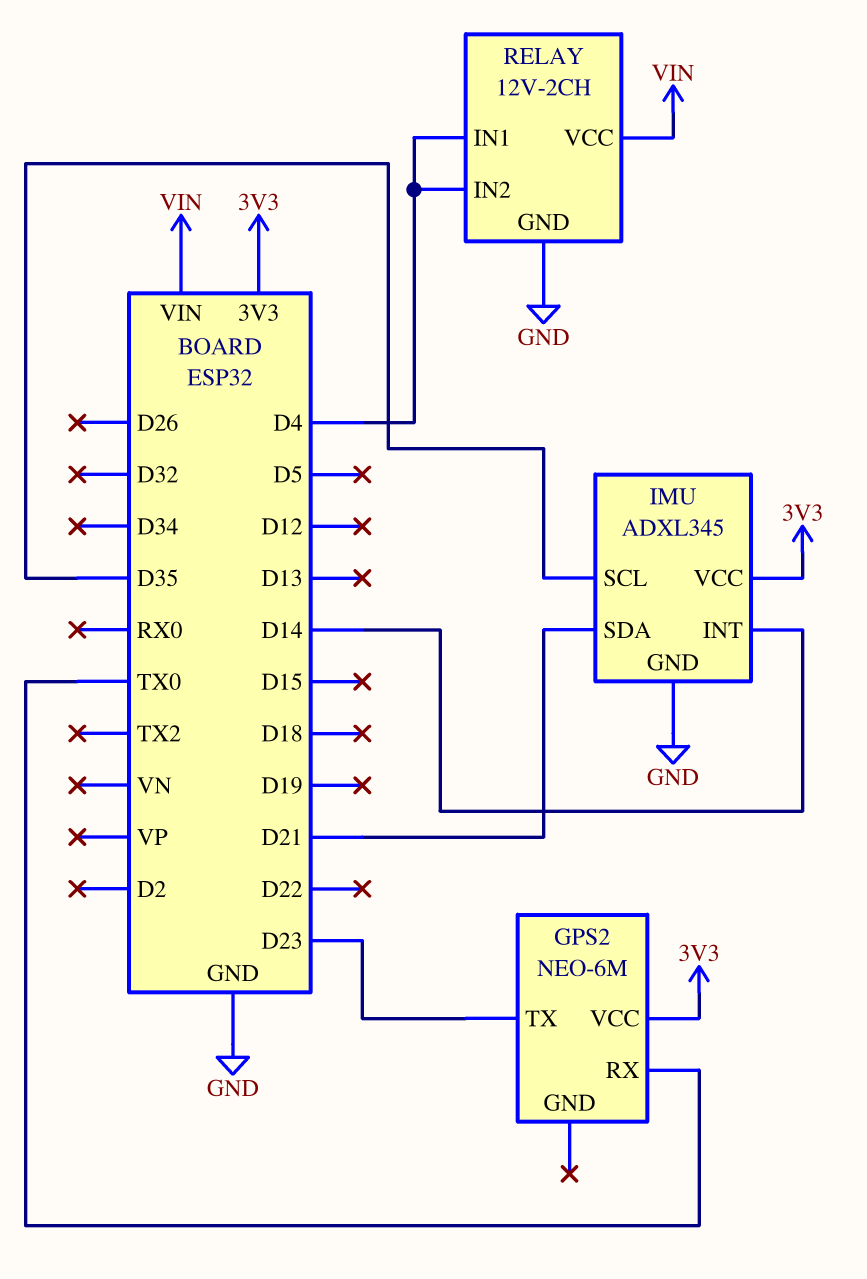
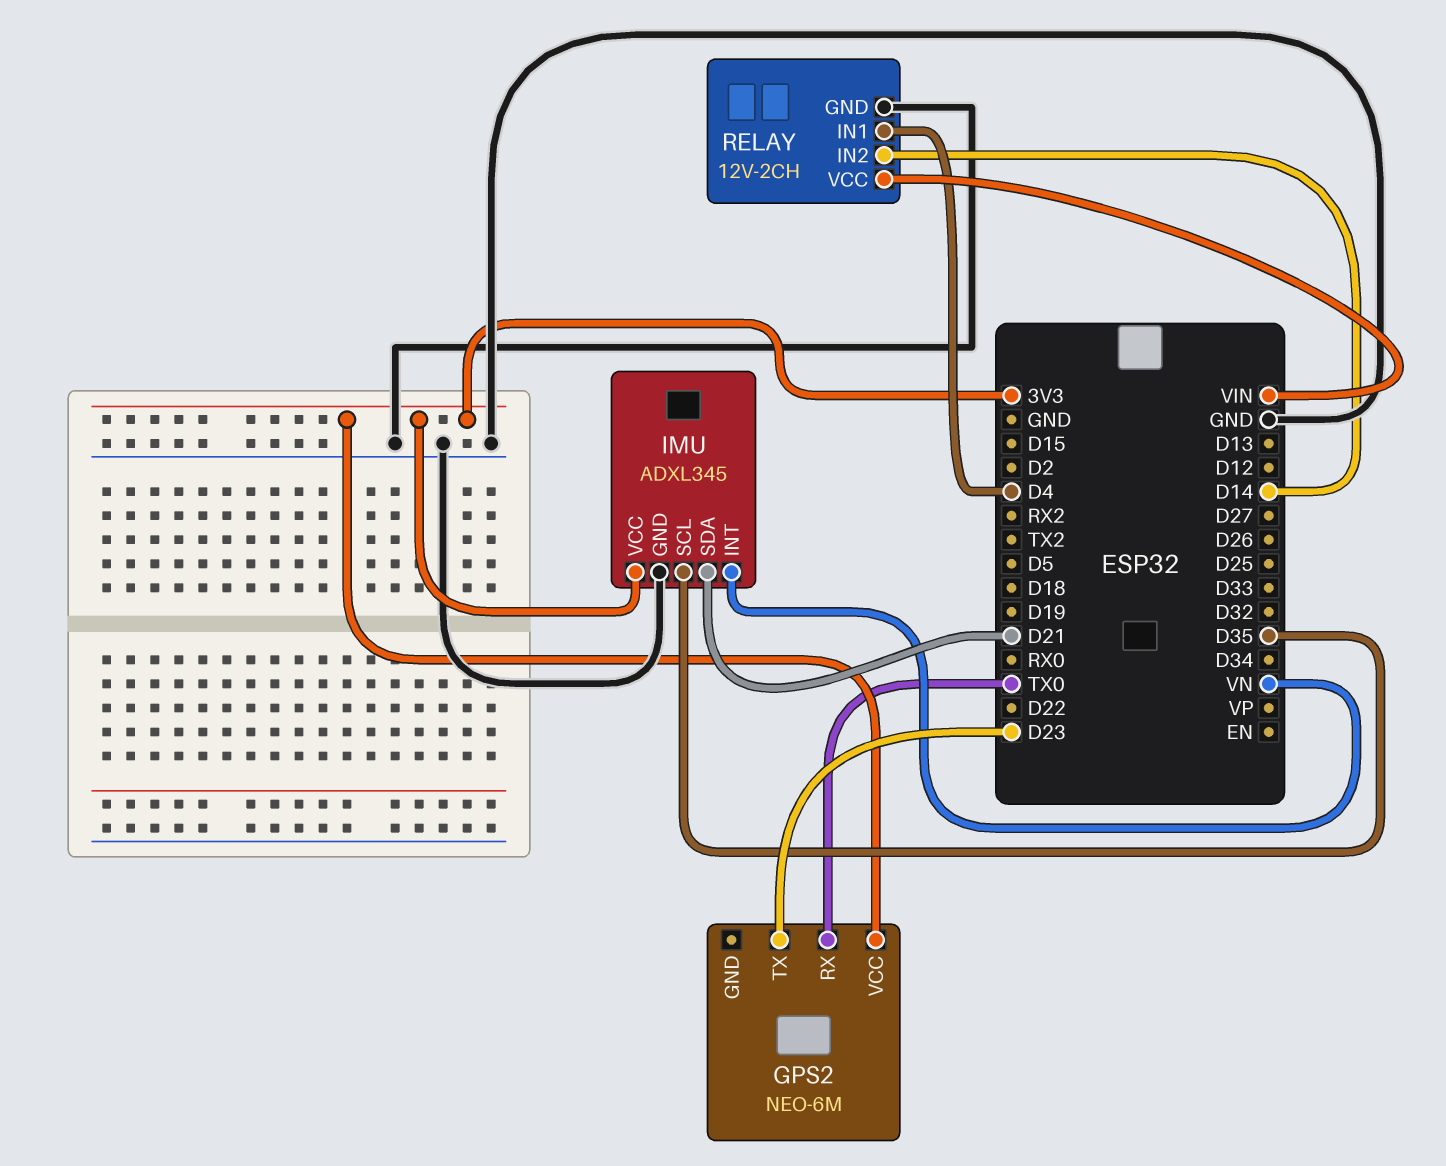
IMU pin INT: D14 -> VN
RELAY pin IN2: D4 -> D14

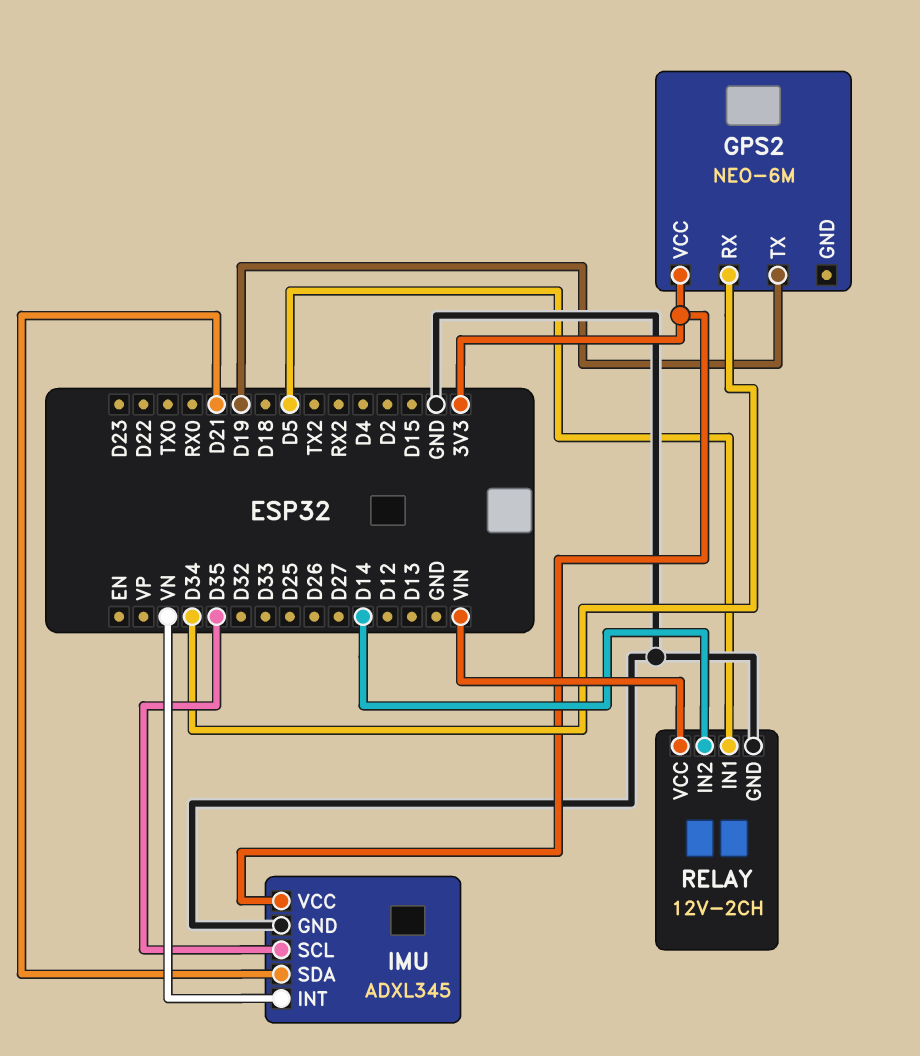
GPS2 pin RX: TX0 -> D34
GPS2 pin TX: D23 -> D19
RELAY pin IN1: D4 -> D5

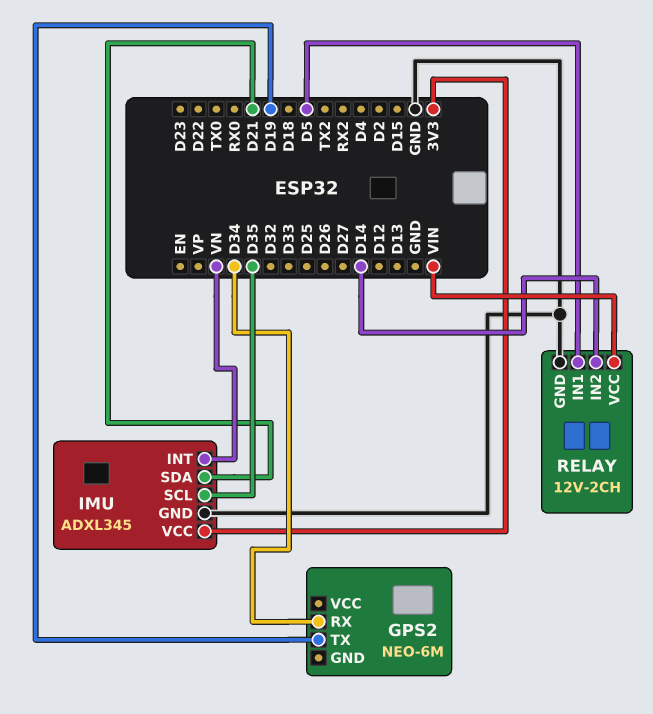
GPS2 pin VCC: 3V3 -> none

